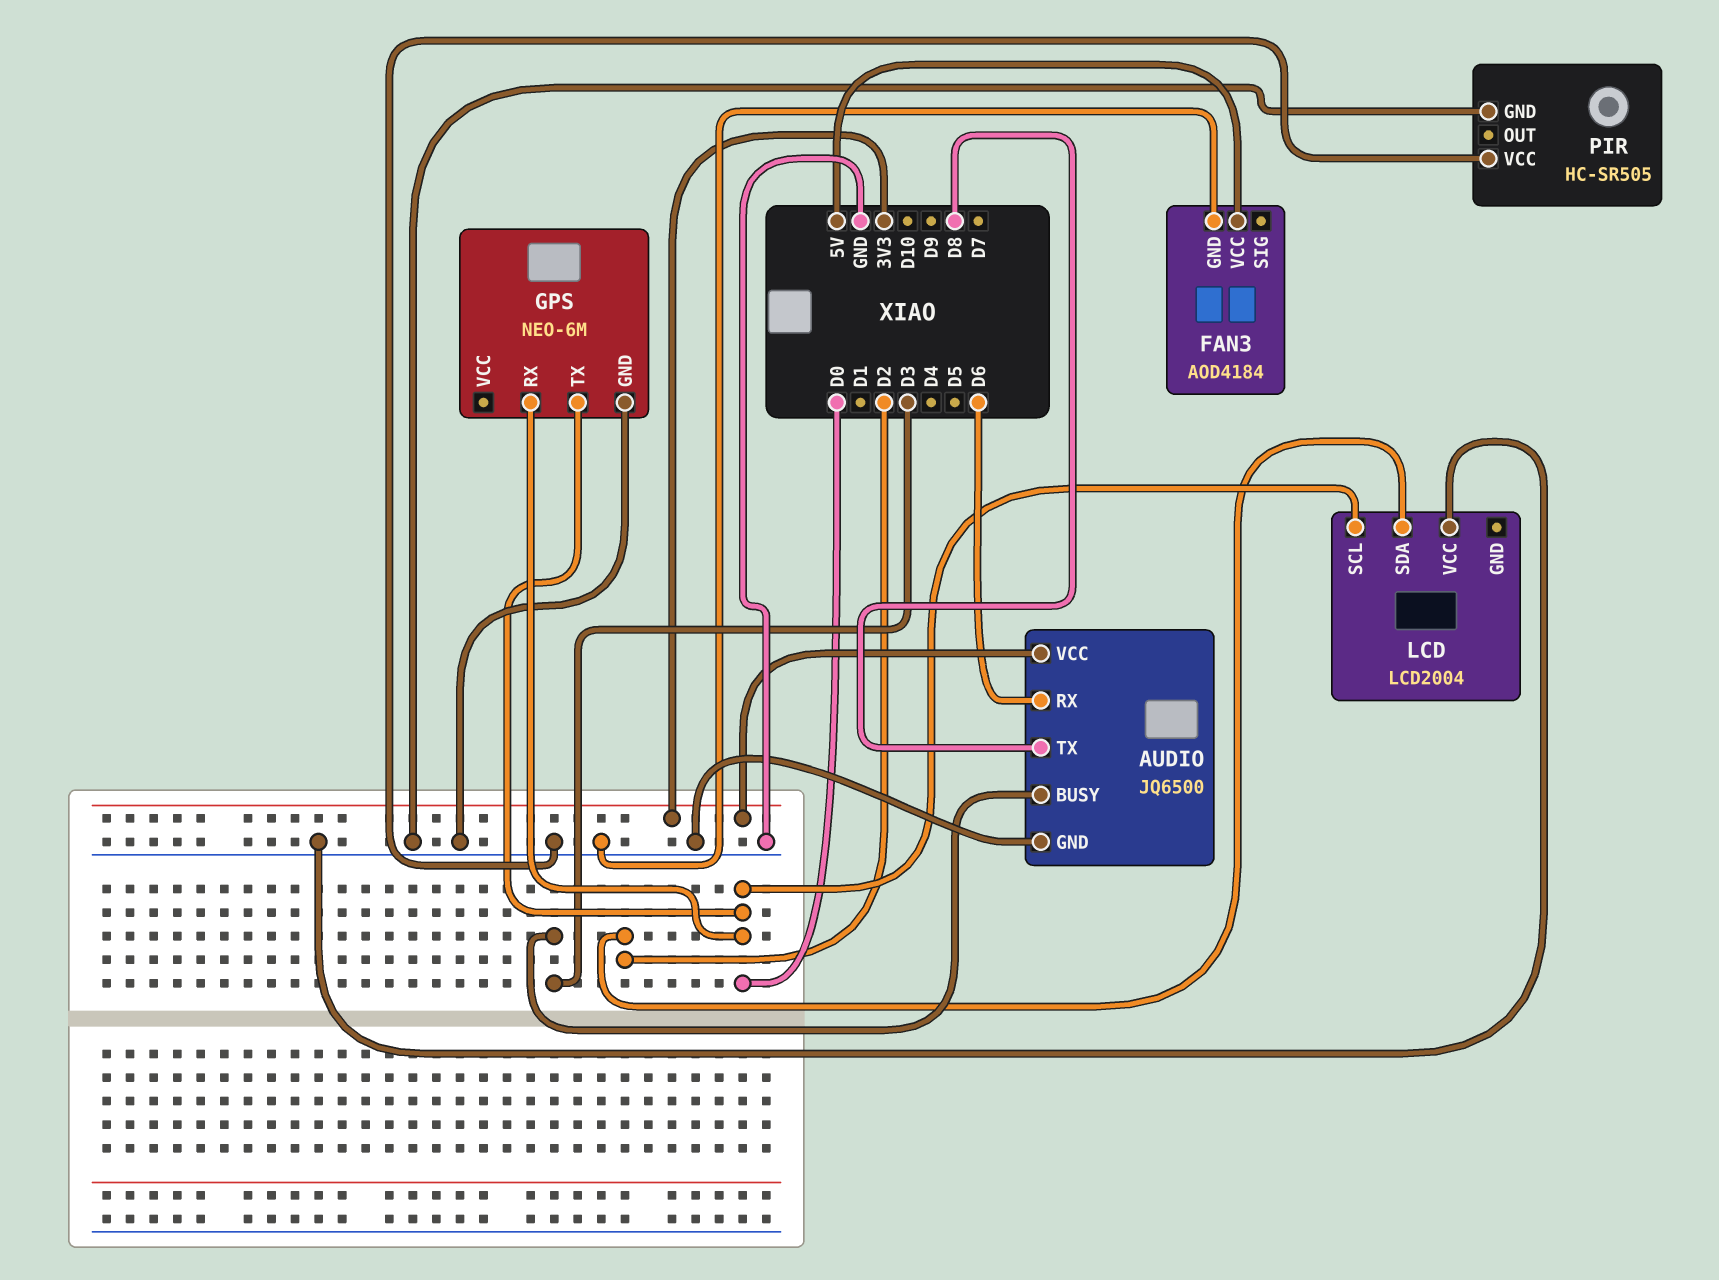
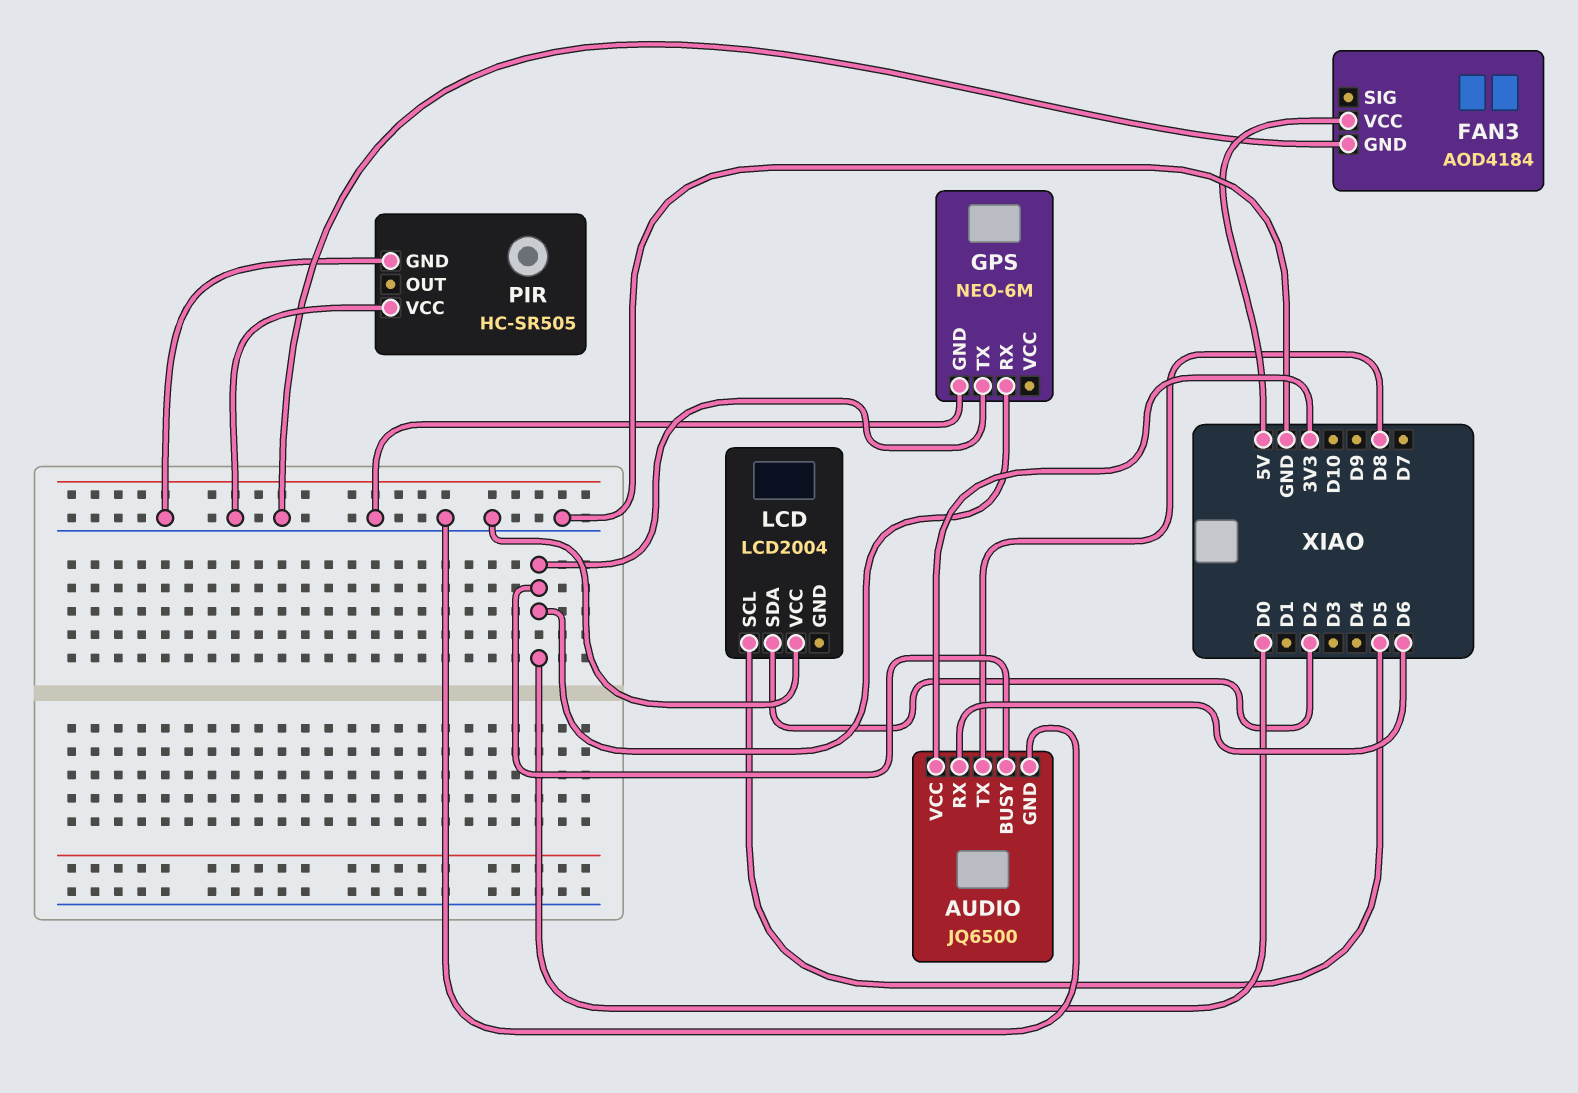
AUDIO pin BUSY: D3 -> D0
LCD pin SCL: D0 -> D5

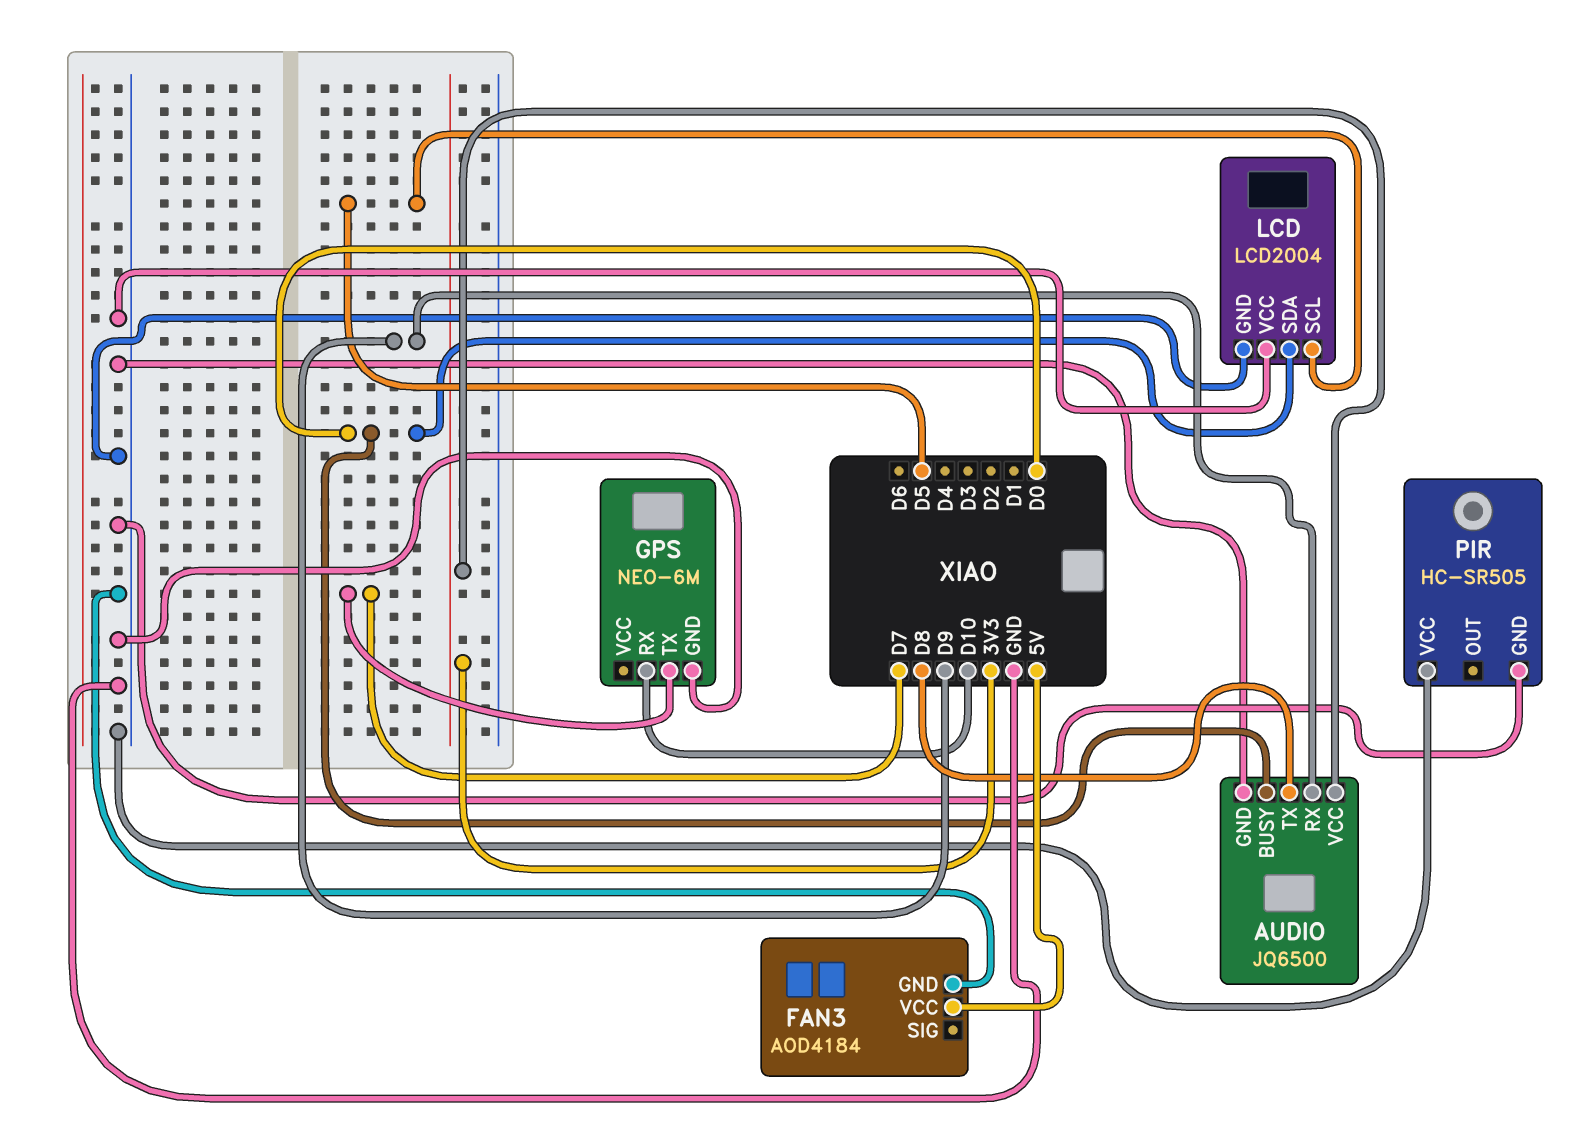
AUDIO pin RX: D6 -> D9
GPS pin RX: D0 -> D10
GPS pin TX: D0 -> D7
LCD pin GND: none -> GND
LCD pin SDA: D2 -> D0

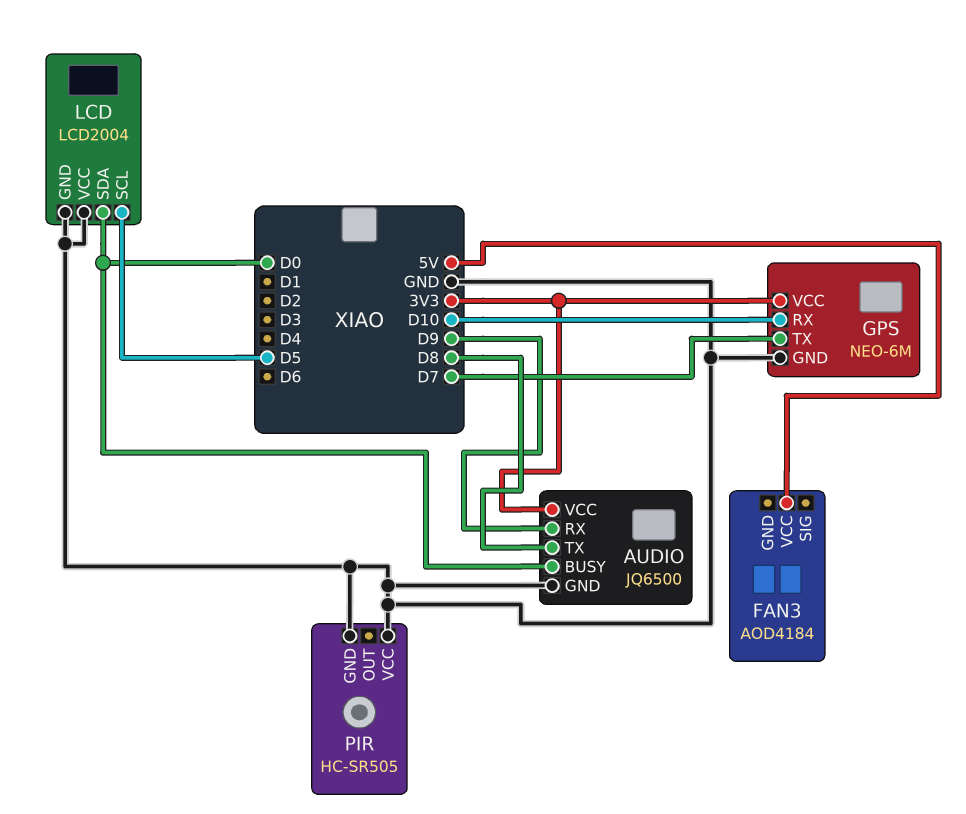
FAN3 pin GND: GND -> none
GPS pin VCC: none -> 3V3

